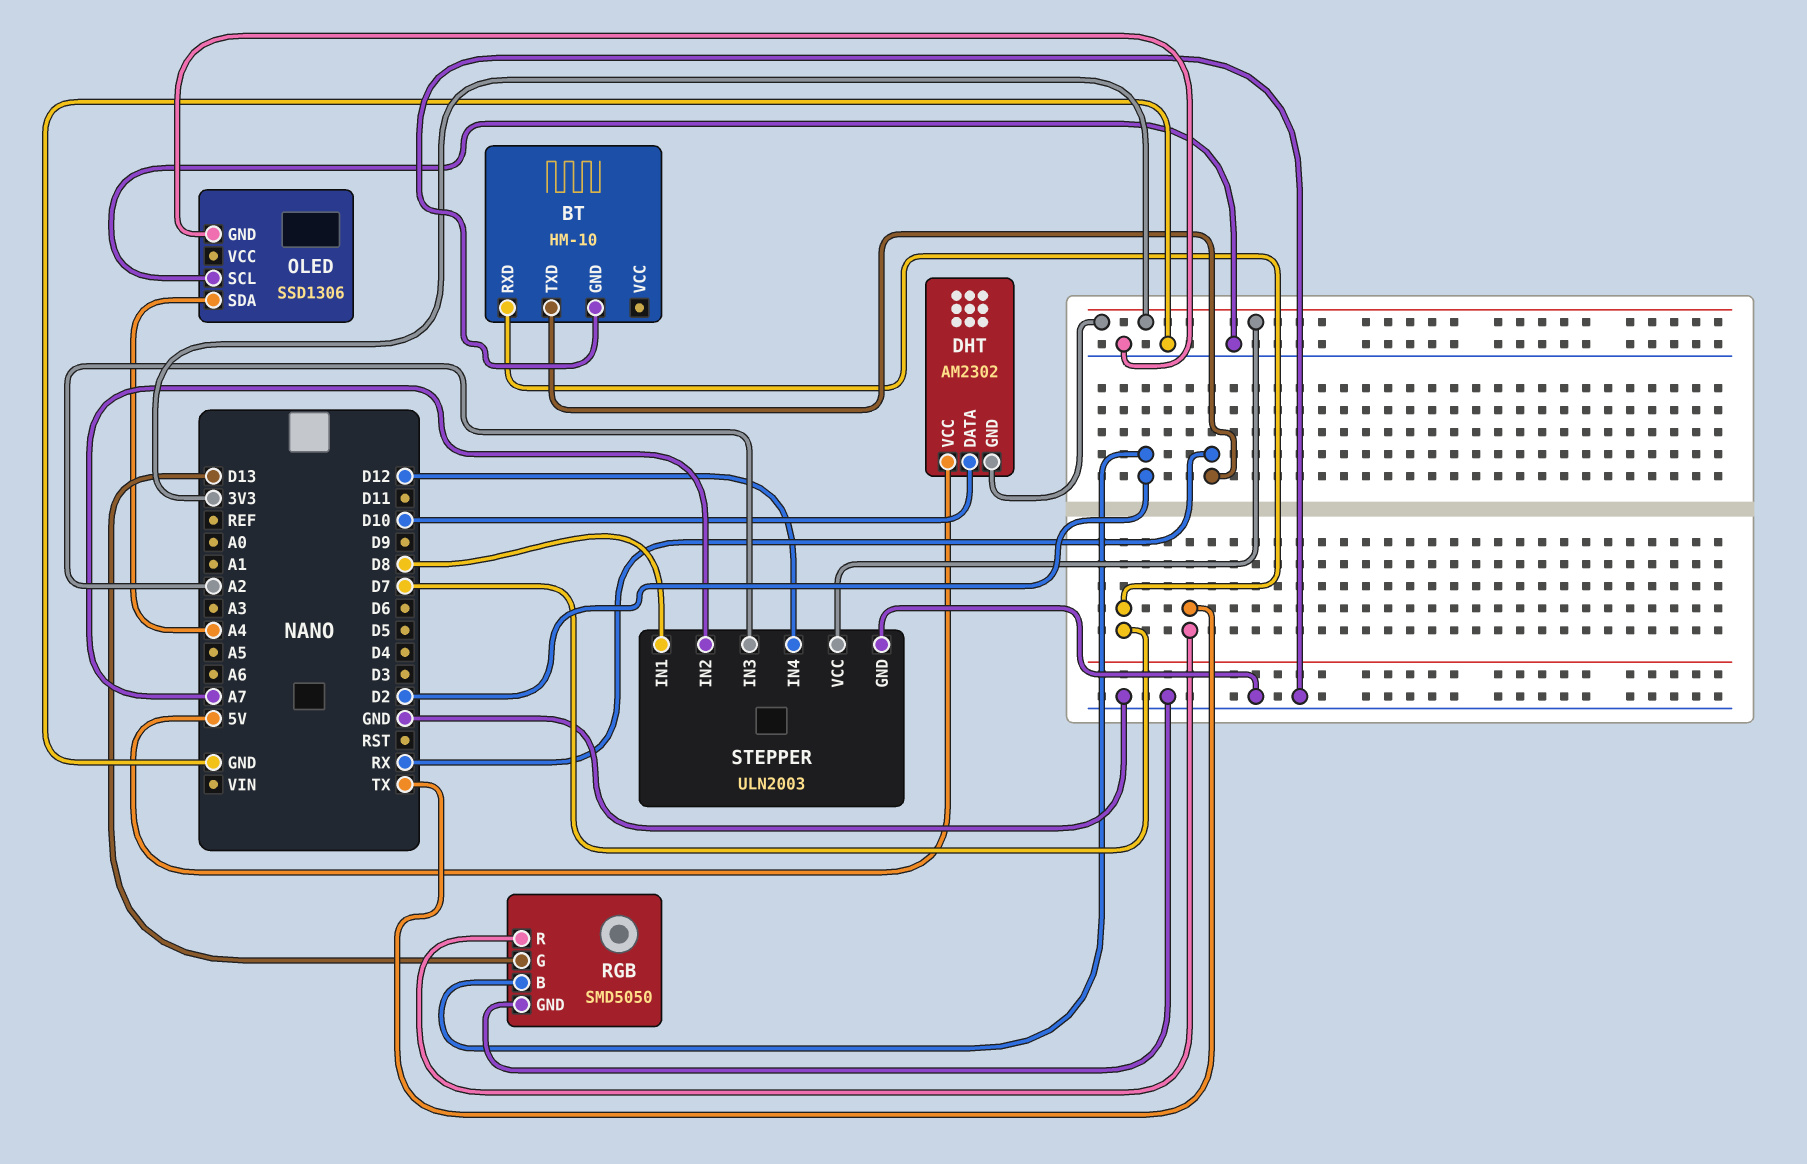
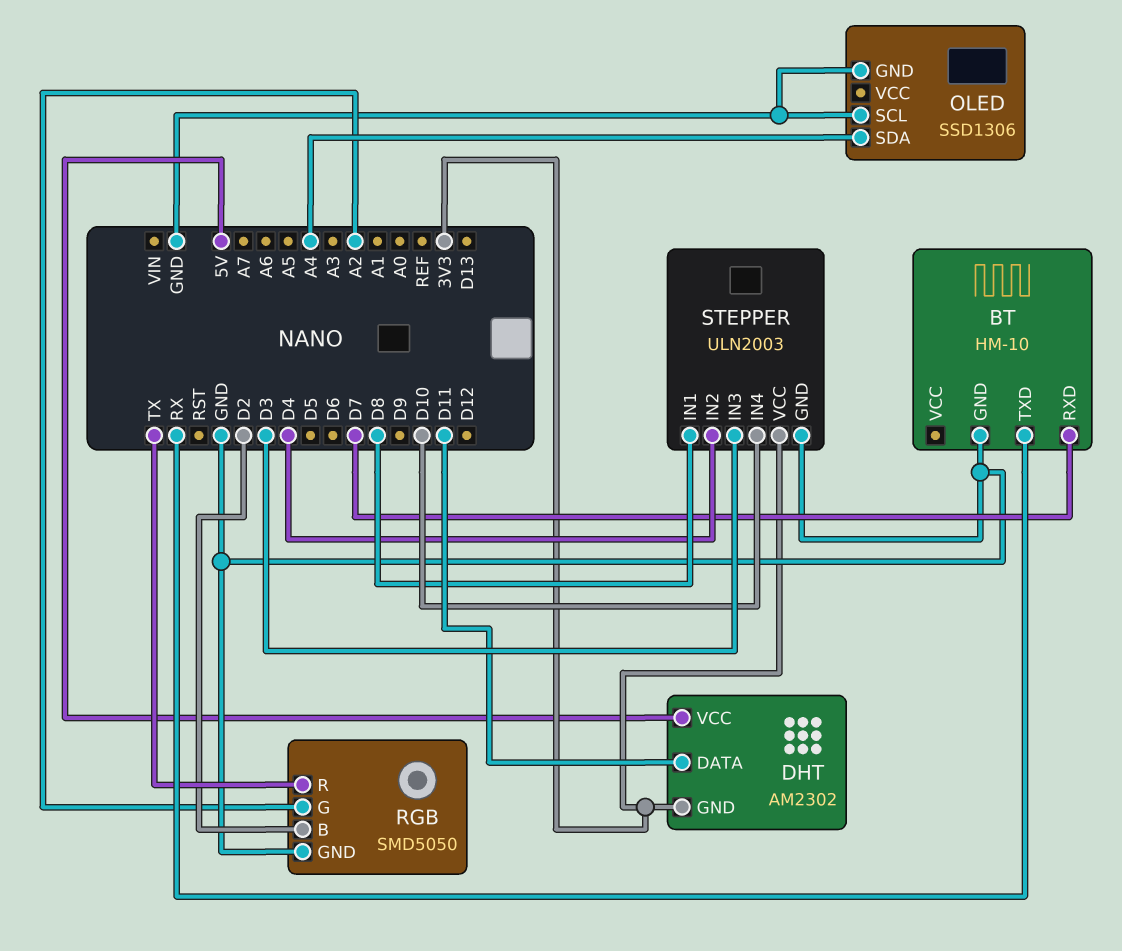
DHT pin DATA: D10 -> D11
RGB pin G: D13 -> A2
STEPPER pin IN2: A7 -> D4
STEPPER pin IN3: A2 -> D3
STEPPER pin IN4: D12 -> D10

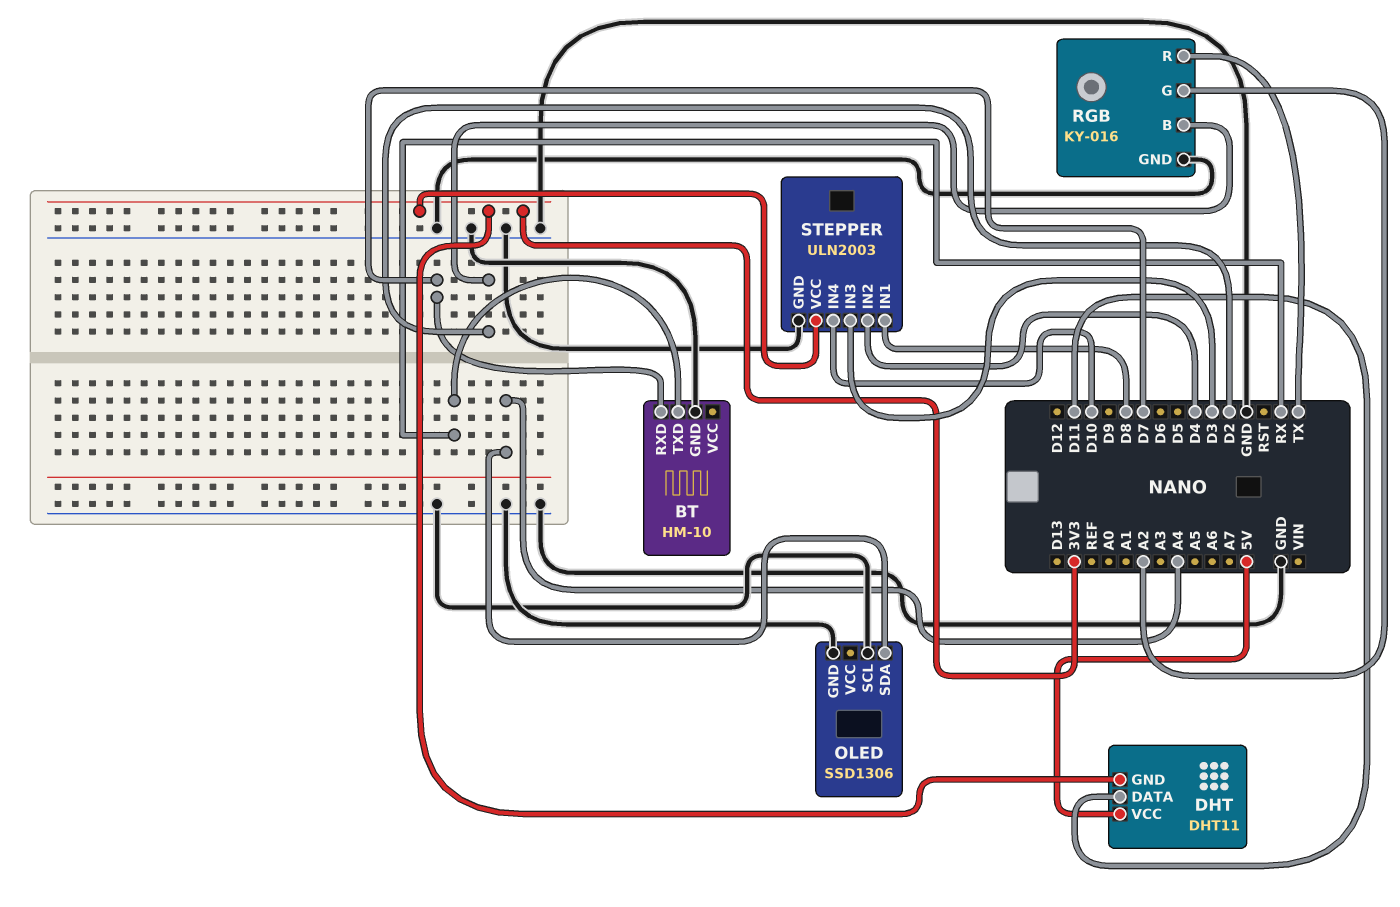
DHT: AM2302 -> DHT11
RGB: SMD5050 -> KY-016

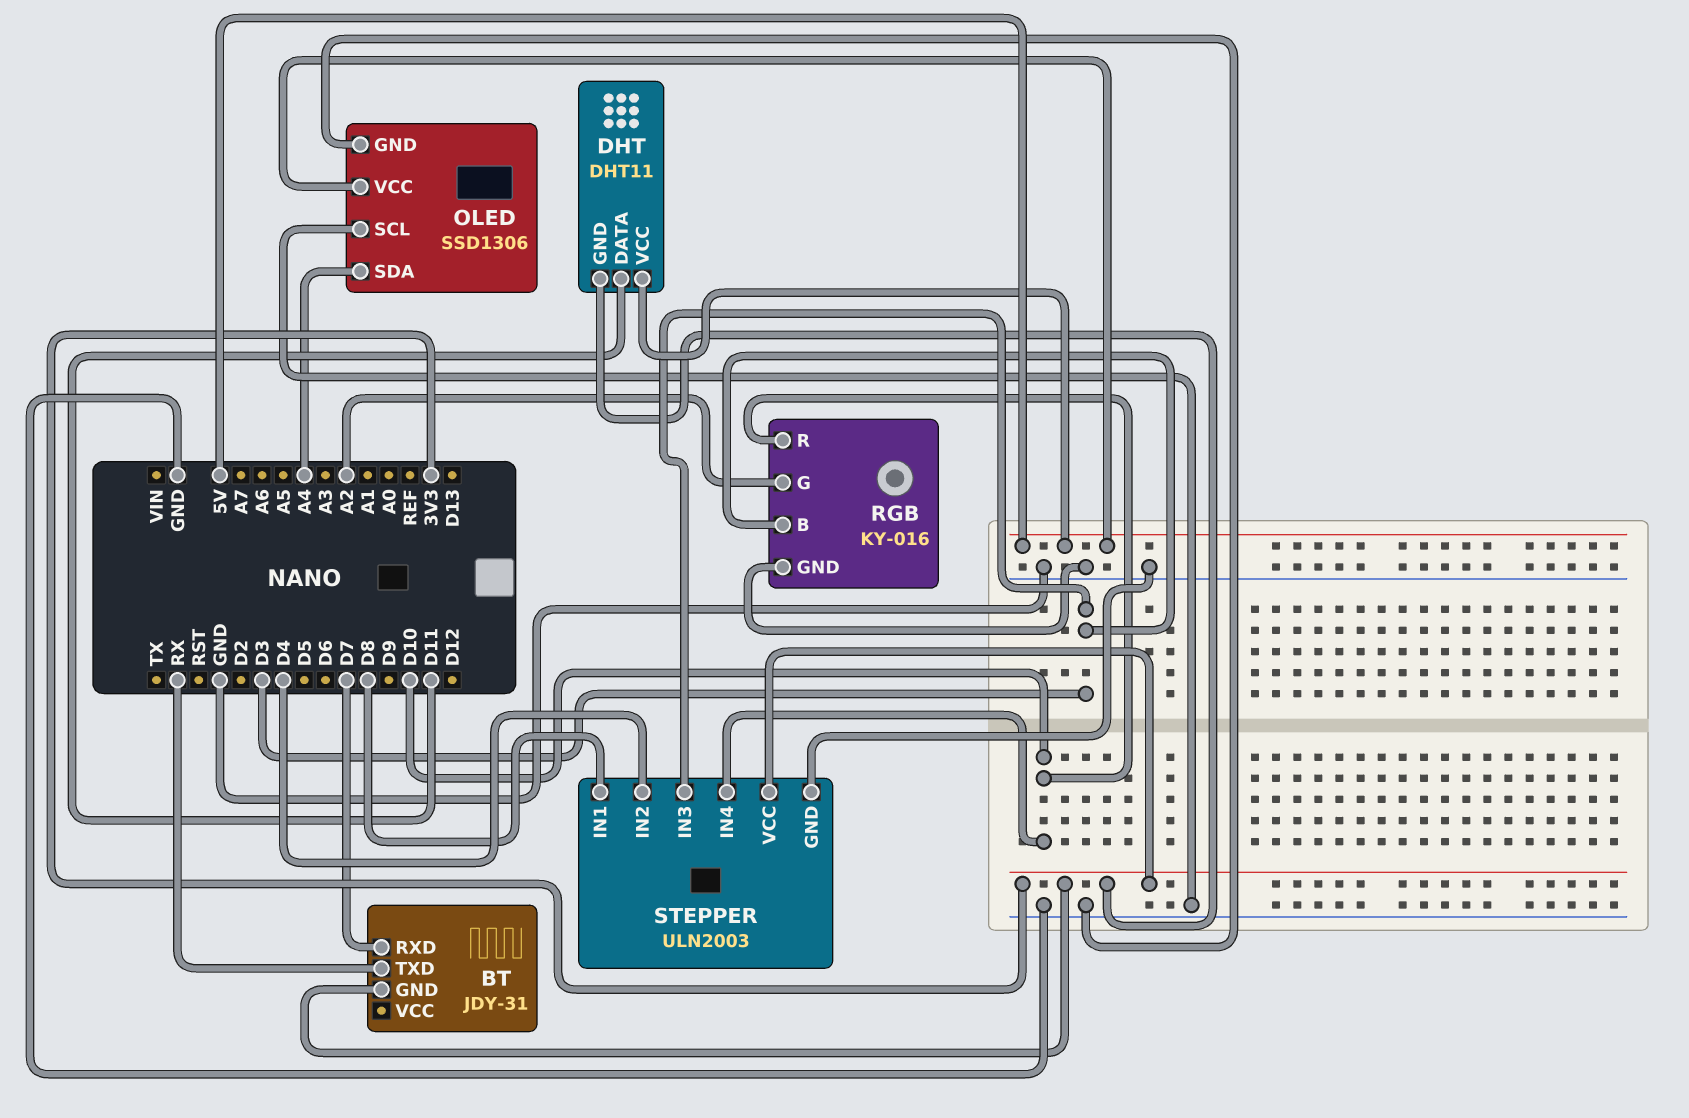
BT: HM-10 -> JDY-31
BT pin GND: GND -> 3V3
OLED pin VCC: none -> 5V
RGB pin B: D2 -> D3
RGB pin R: TX -> D10

